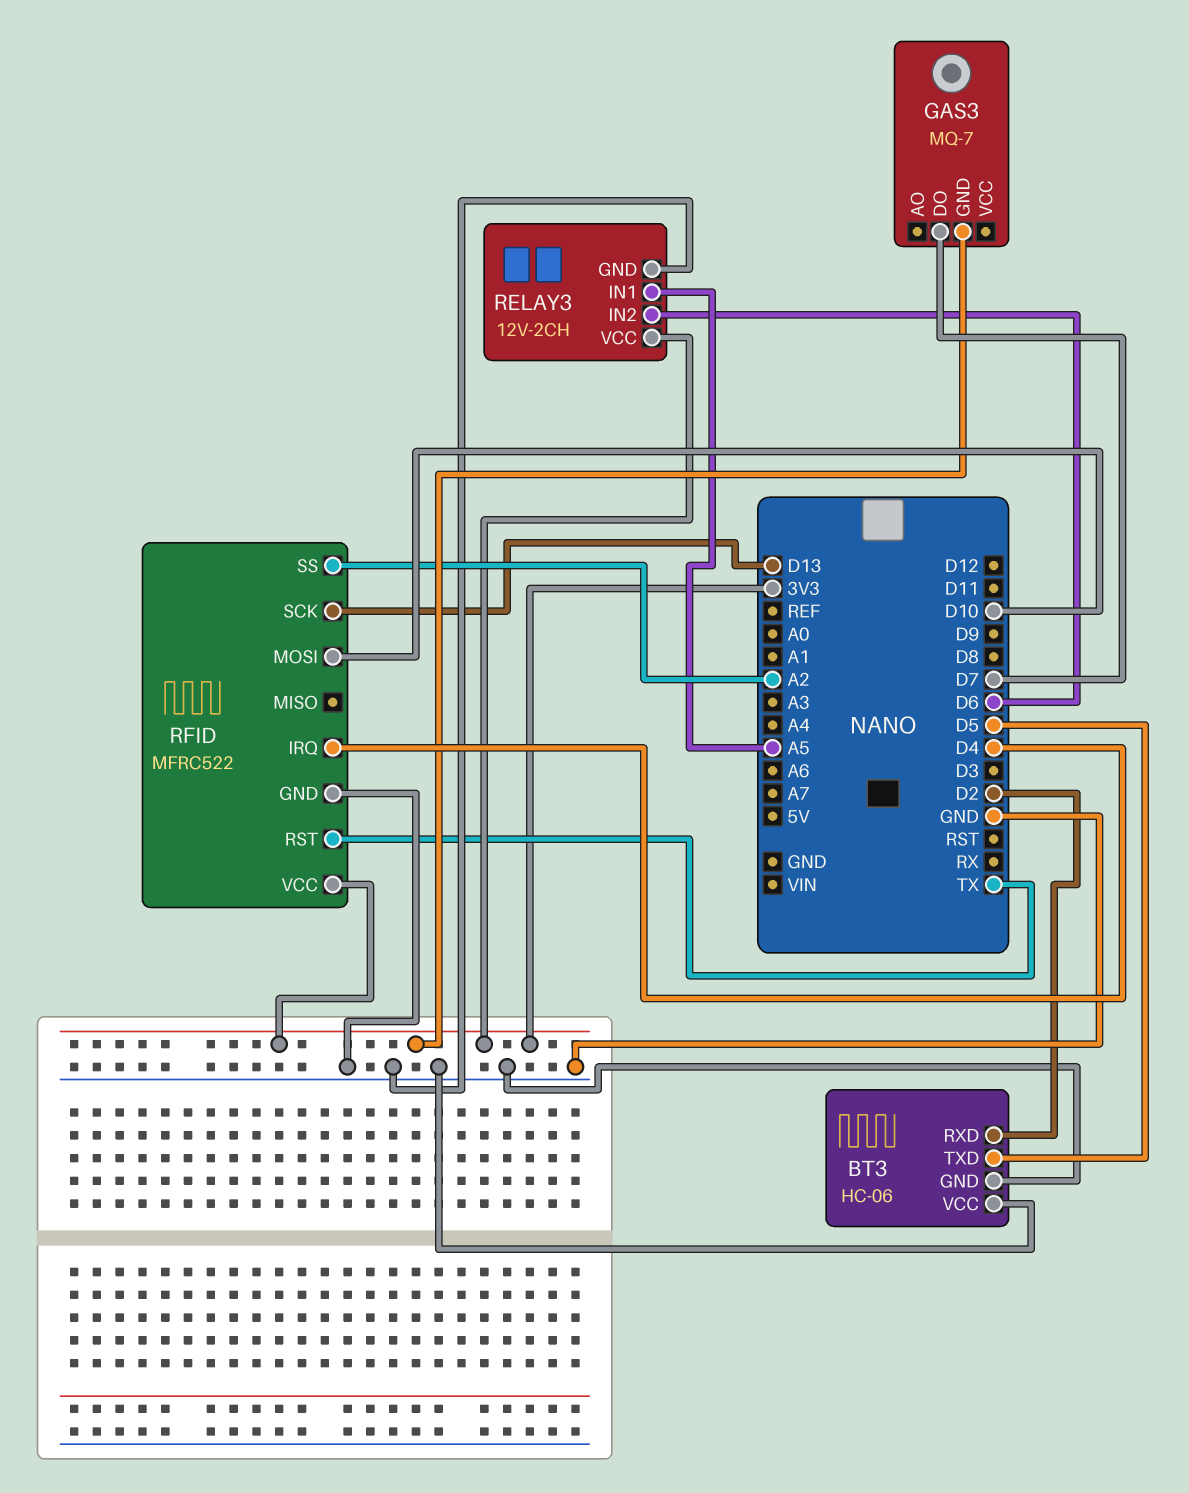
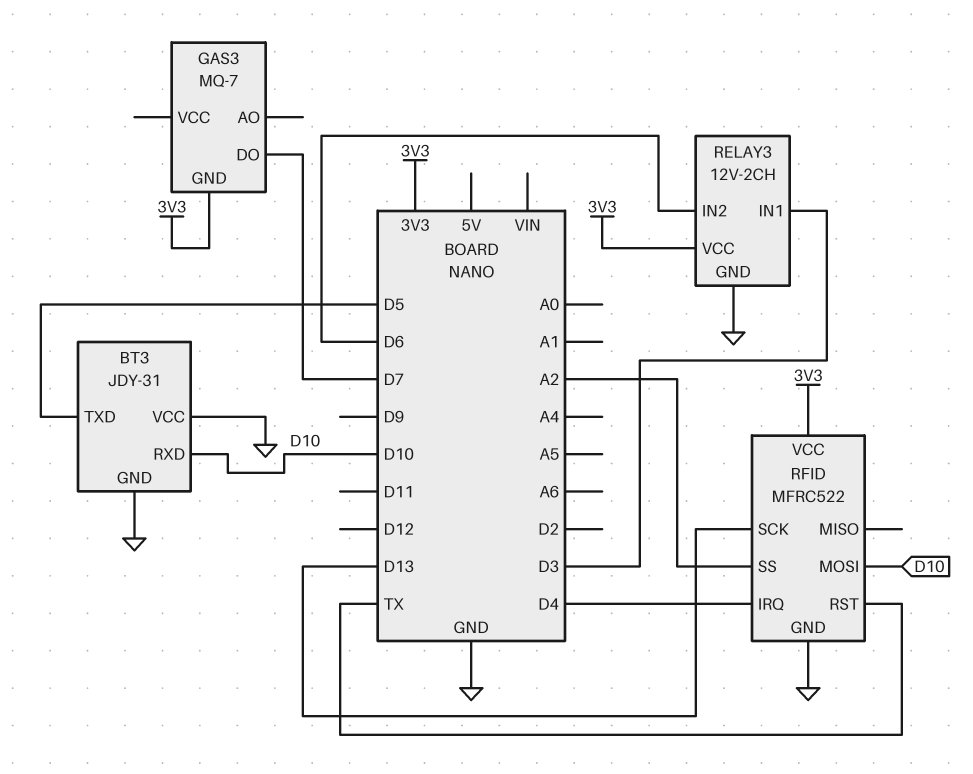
BT3: HC-06 -> JDY-31
BT3 pin RXD: D2 -> D10
RELAY3 pin IN1: A5 -> D3

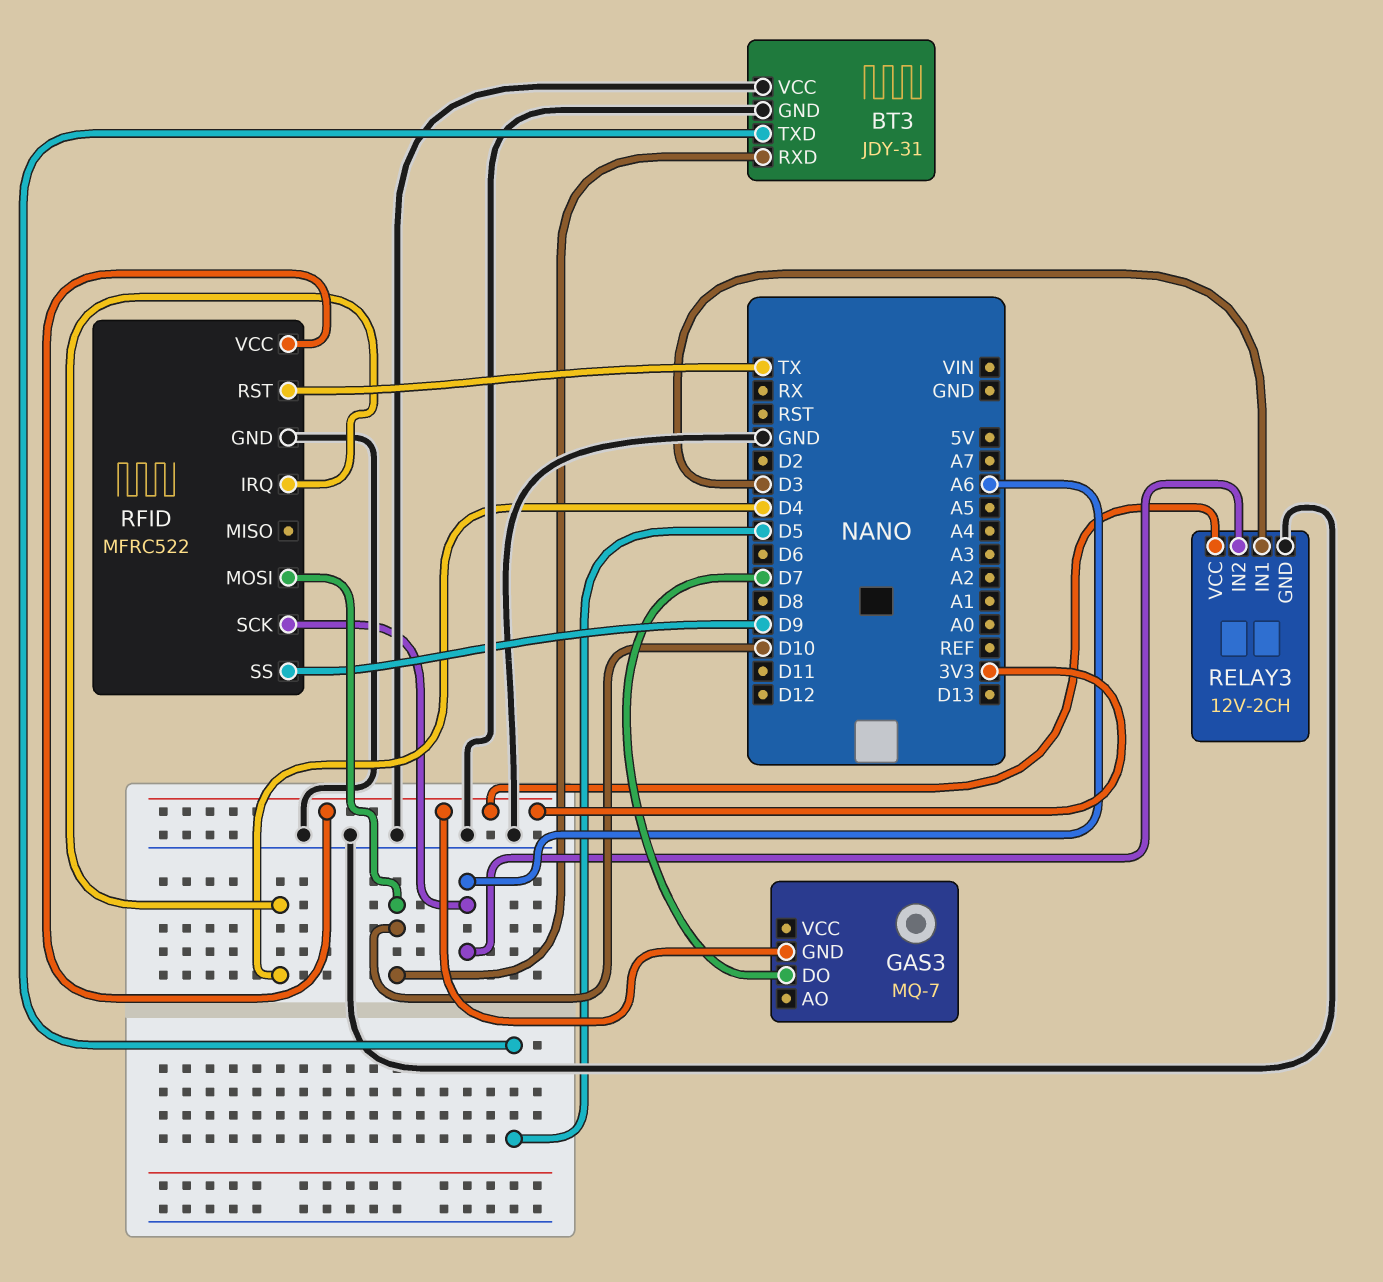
RELAY3 pin IN2: D6 -> A6
RFID pin SCK: D13 -> A6
RFID pin SS: A2 -> D9

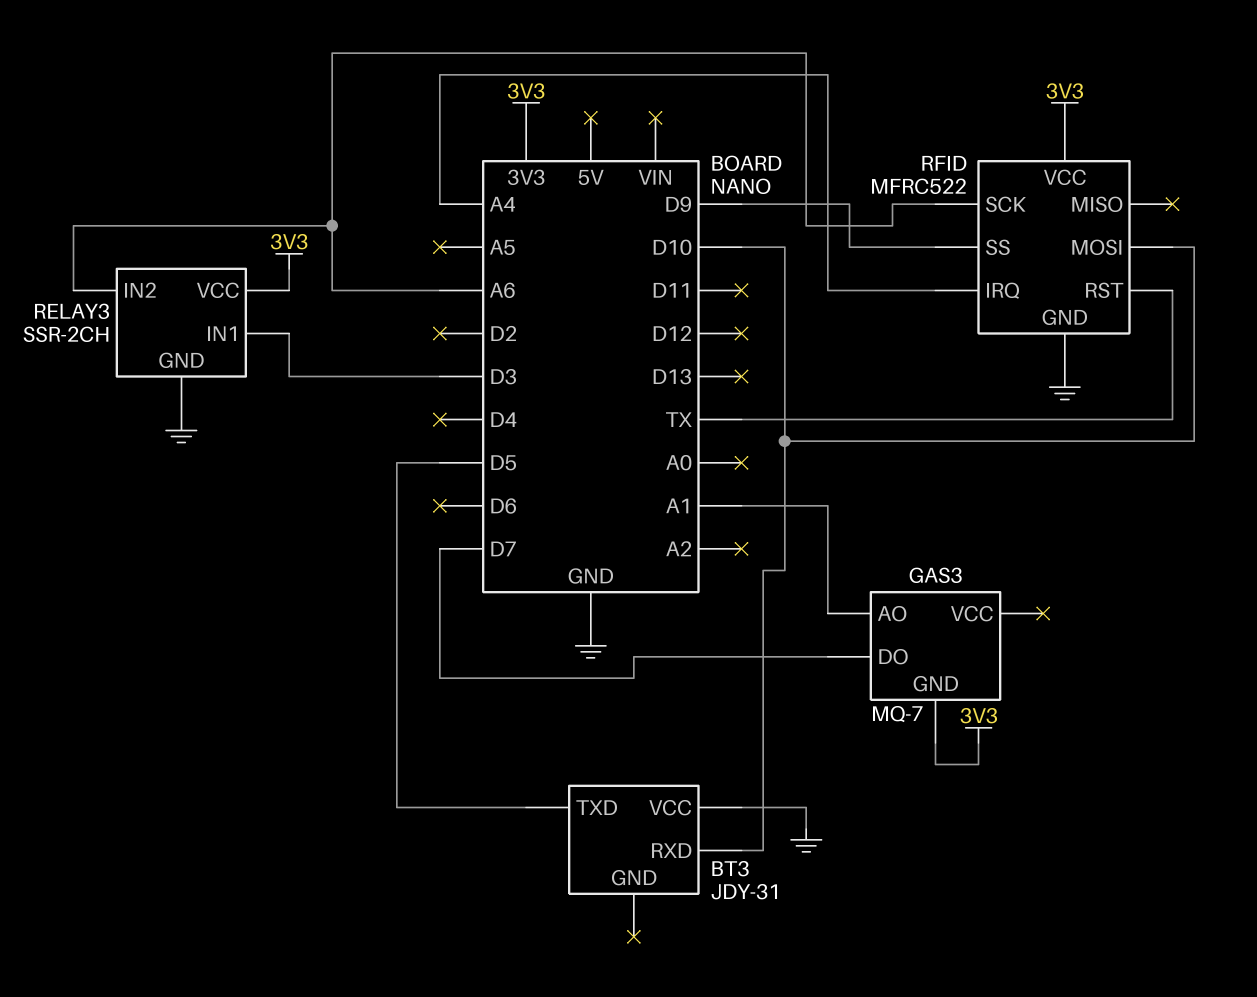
BT3 pin GND: GND -> none
GAS3 pin AO: none -> A1
RELAY3: 12V-2CH -> SSR-2CH
RFID pin IRQ: D4 -> A4

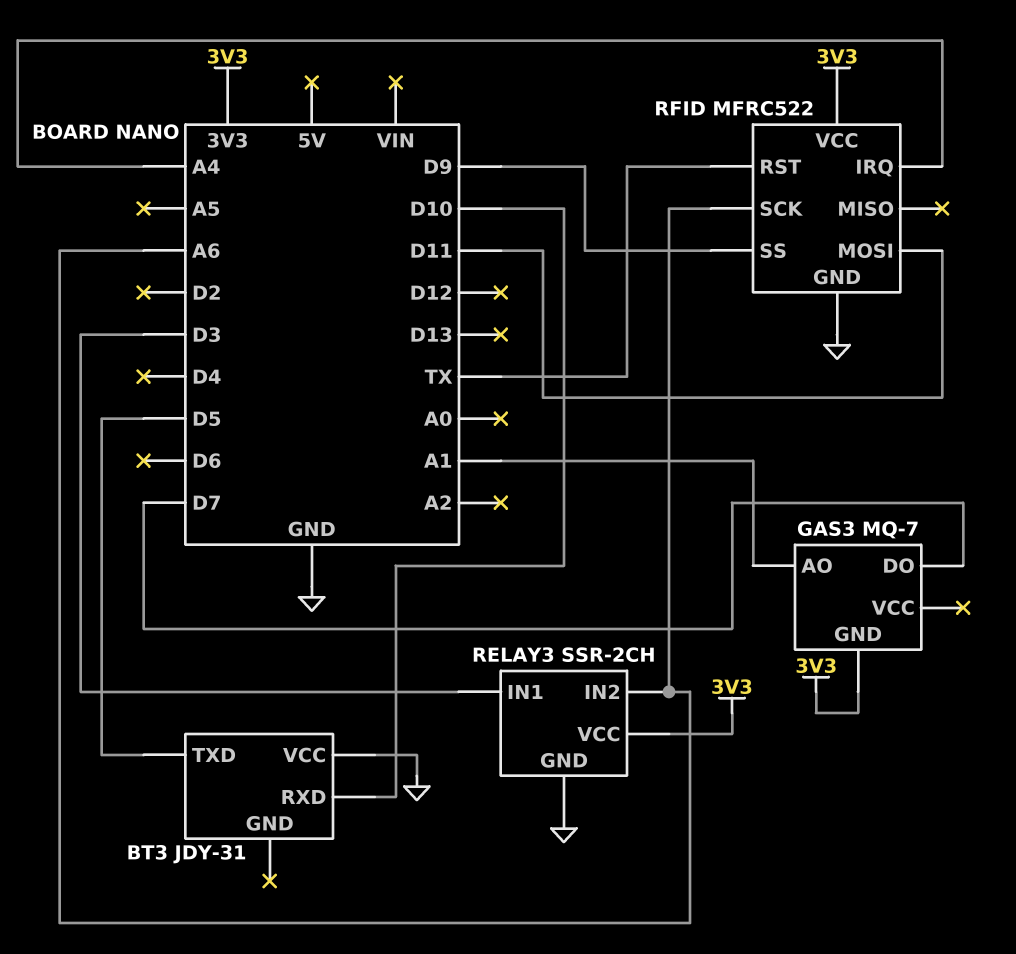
RFID pin MOSI: D10 -> D11

